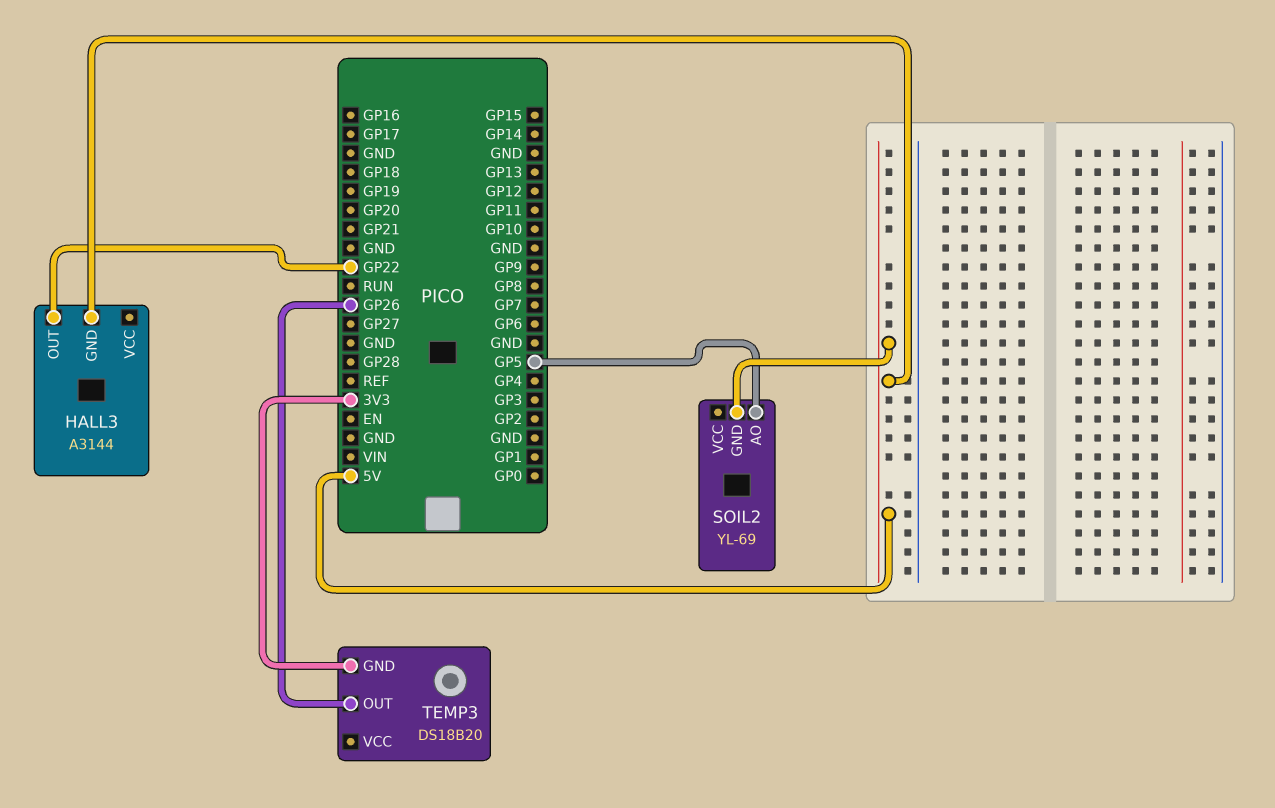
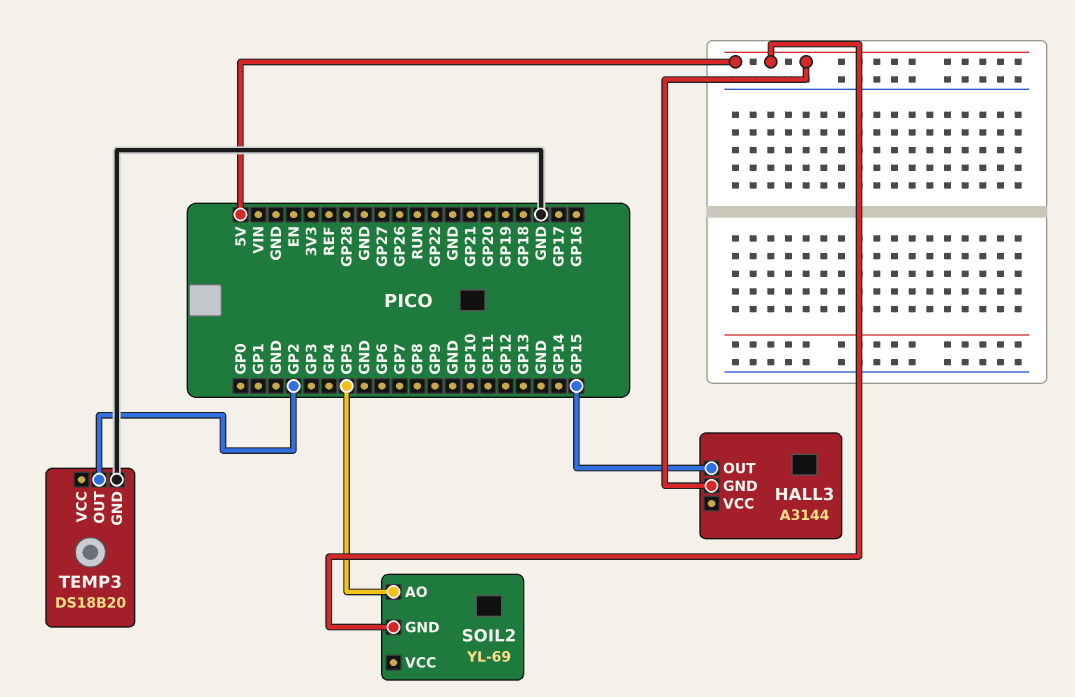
HALL3 pin OUT: GP22 -> GP15
TEMP3 pin GND: 3V3 -> GND
TEMP3 pin OUT: GP26 -> GP2

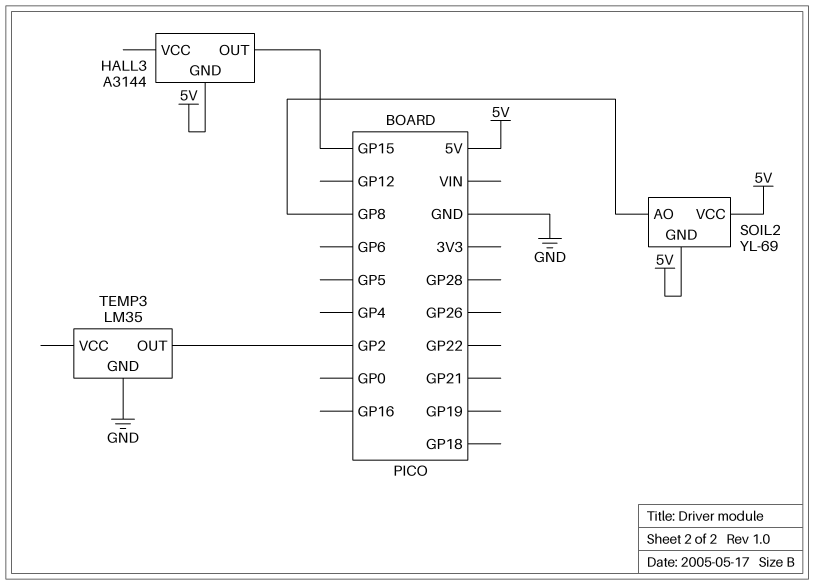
SOIL2 pin AO: GP5 -> GP8
SOIL2 pin VCC: none -> 5V
TEMP3: DS18B20 -> LM35

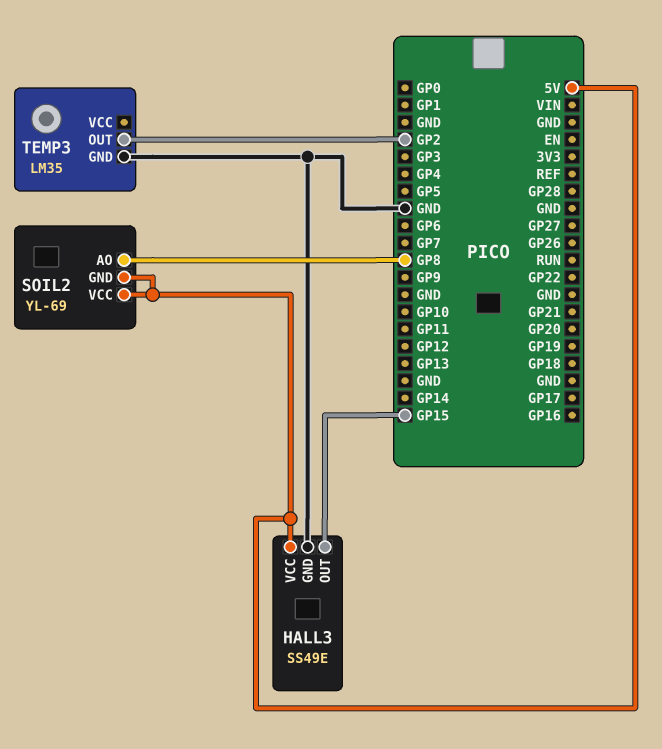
HALL3: A3144 -> SS49E
HALL3 pin GND: 5V -> GND
HALL3 pin VCC: none -> 5V

